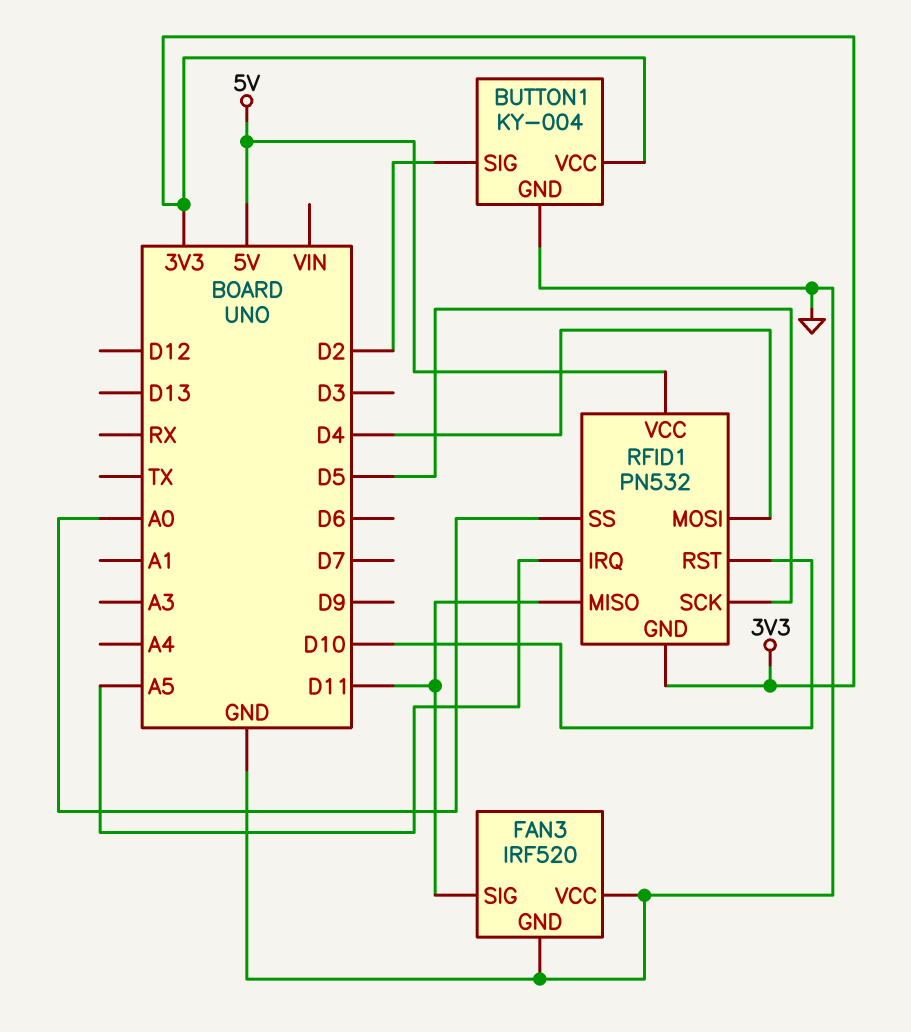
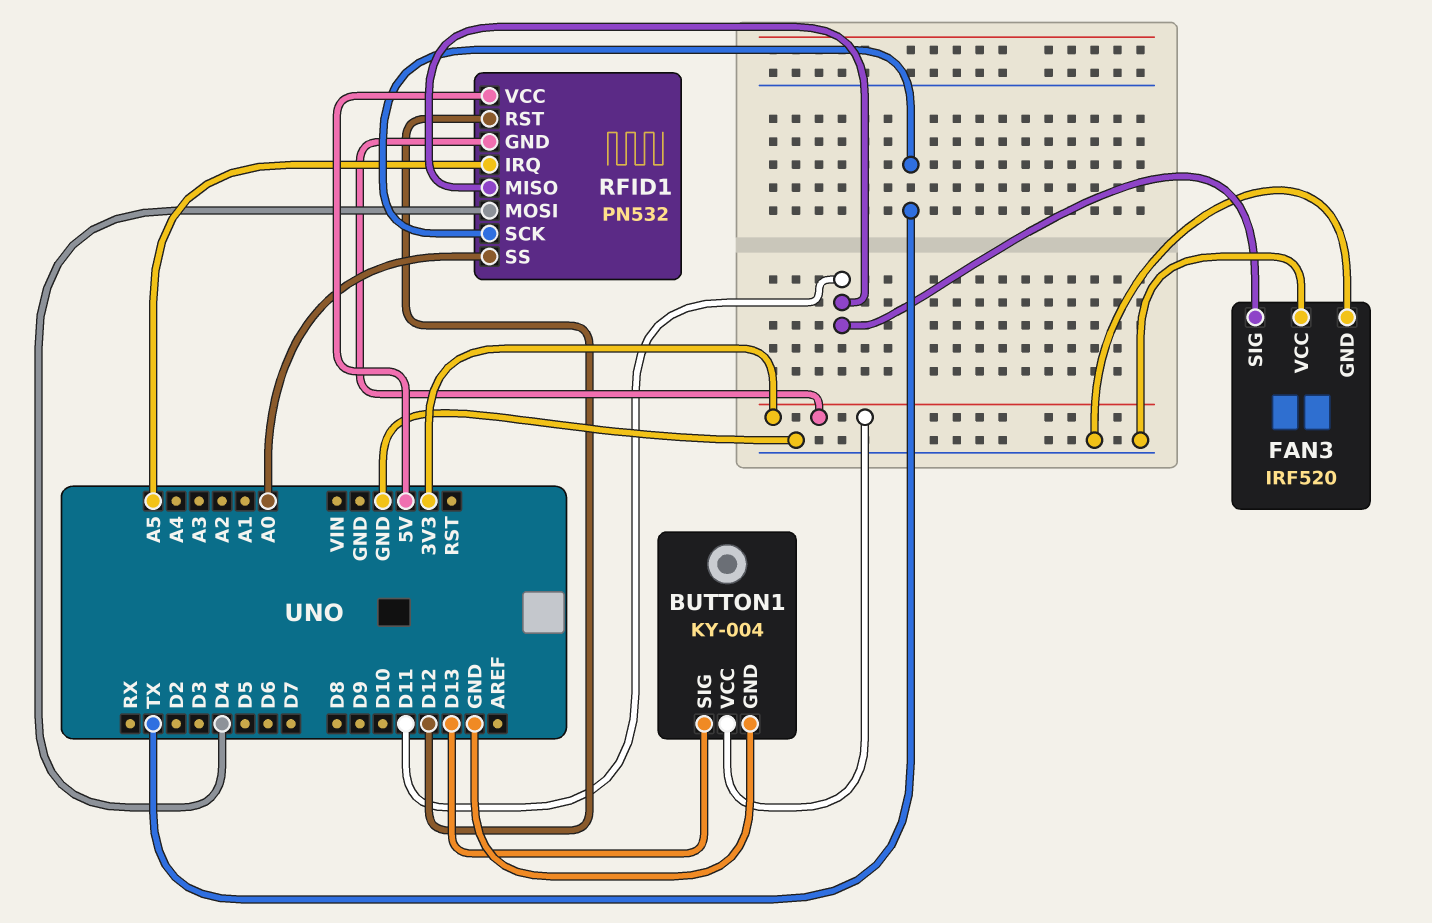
BUTTON1 pin SIG: D2 -> D13
RFID1 pin RST: D10 -> D12
RFID1 pin SCK: D5 -> TX

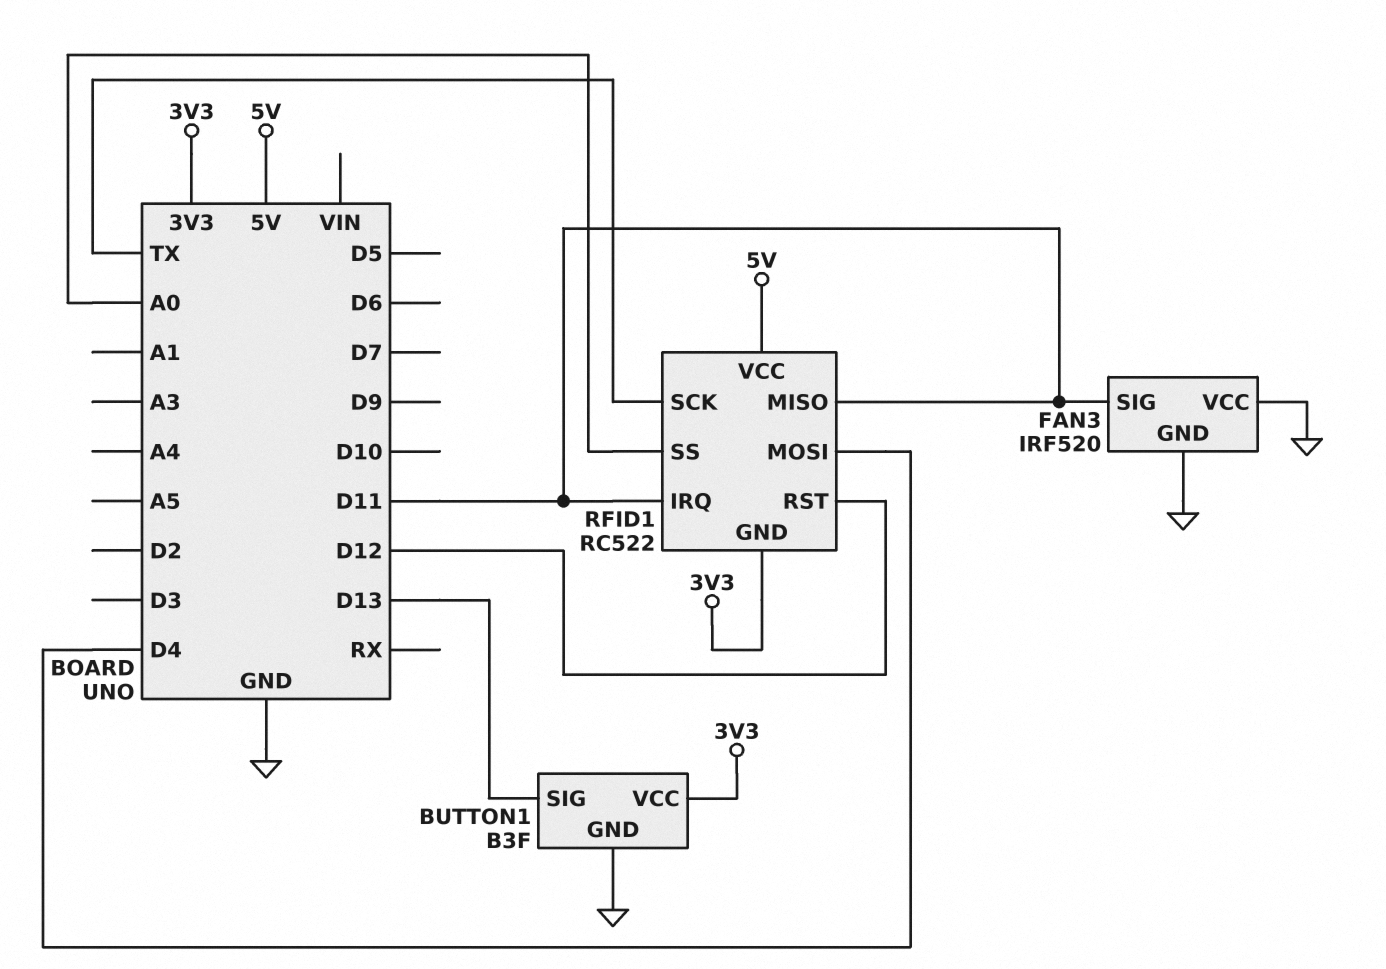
BUTTON1: KY-004 -> B3F
RFID1: PN532 -> RC522
RFID1 pin IRQ: A5 -> D11

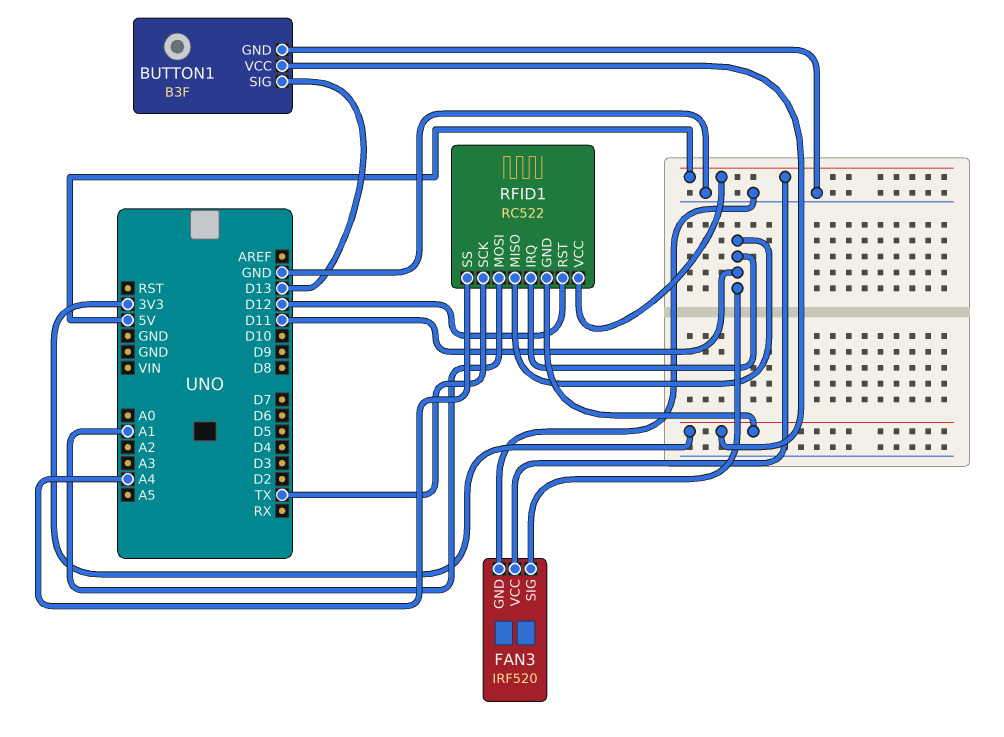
FAN3 pin VCC: GND -> 5V
RFID1 pin MOSI: D4 -> A1
RFID1 pin SS: A0 -> A4

